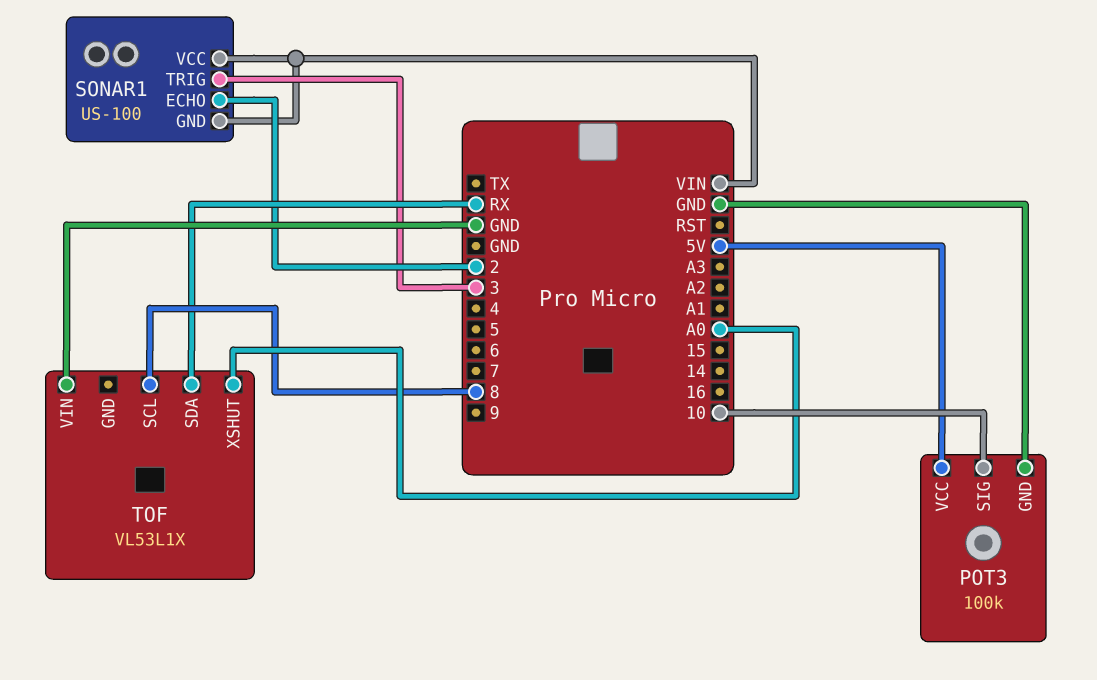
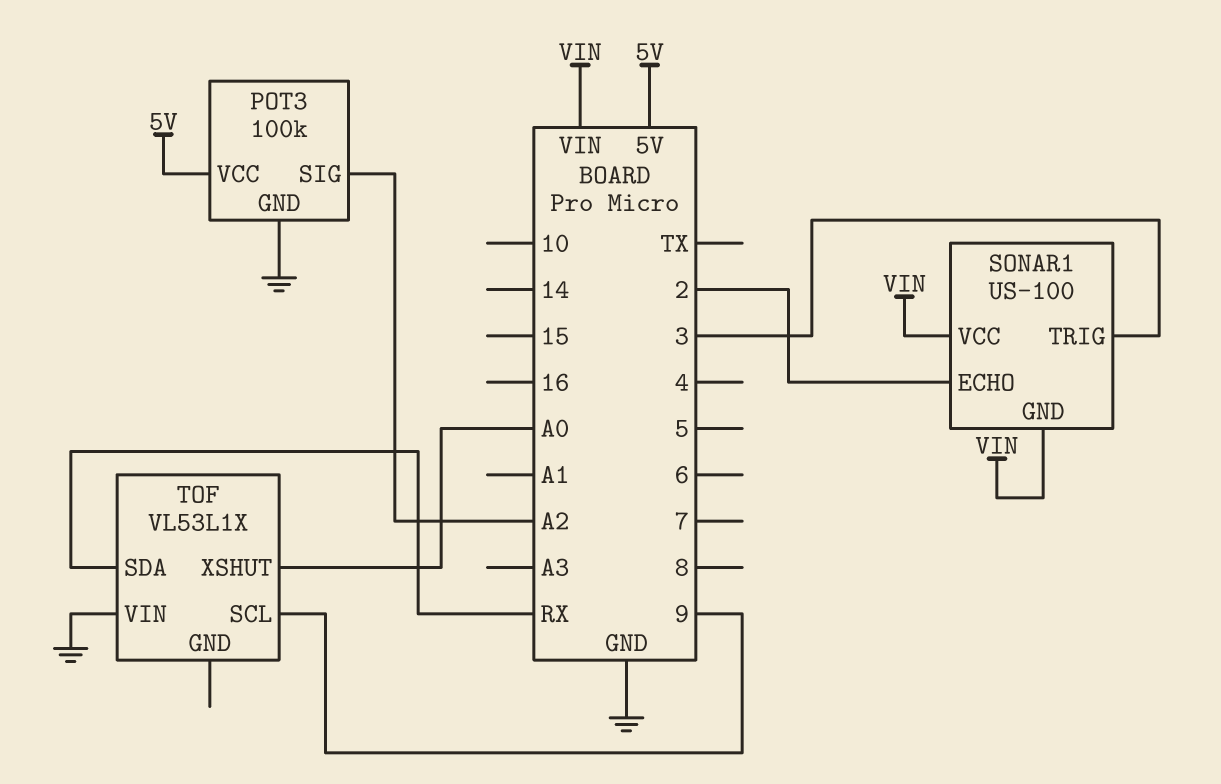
POT3 pin SIG: 10 -> A2
TOF pin SCL: 8 -> 9

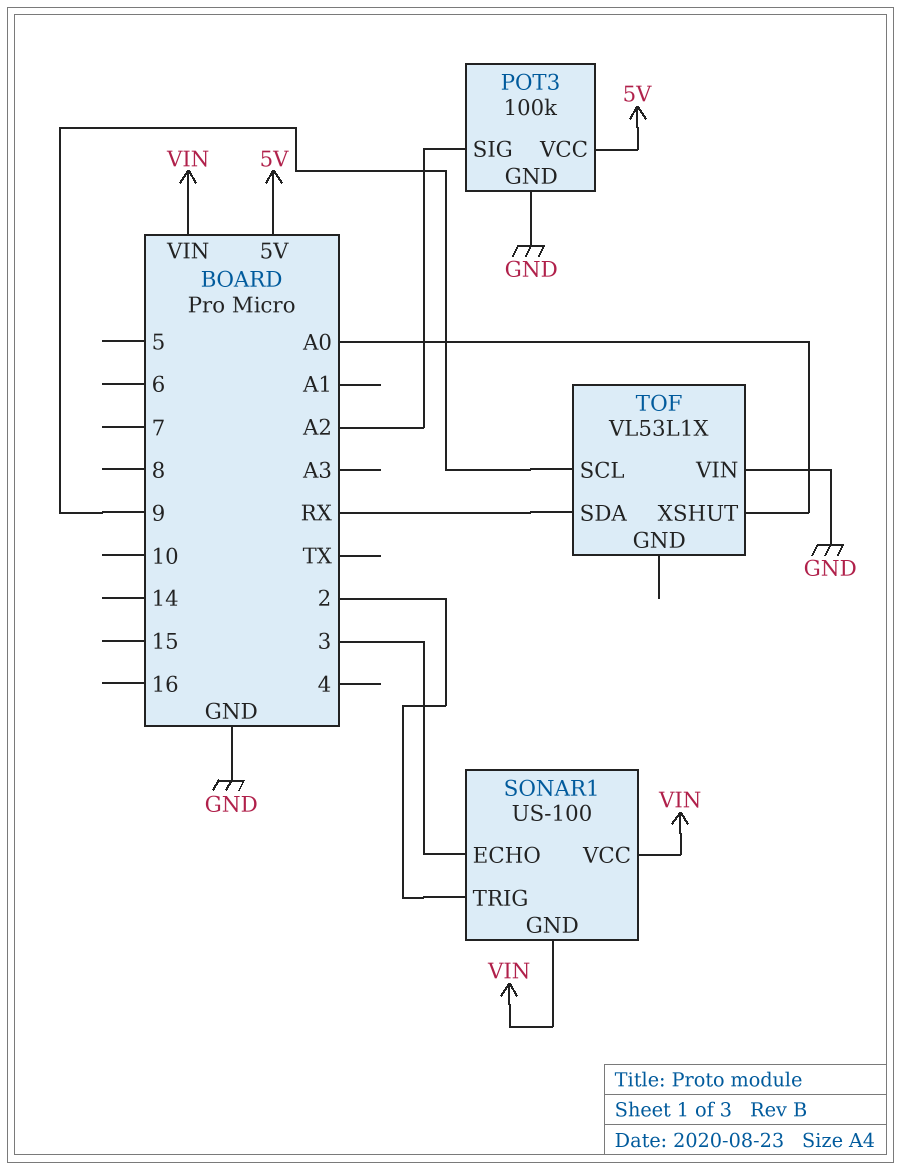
SONAR1 pin ECHO: 2 -> 3
SONAR1 pin TRIG: 3 -> 2

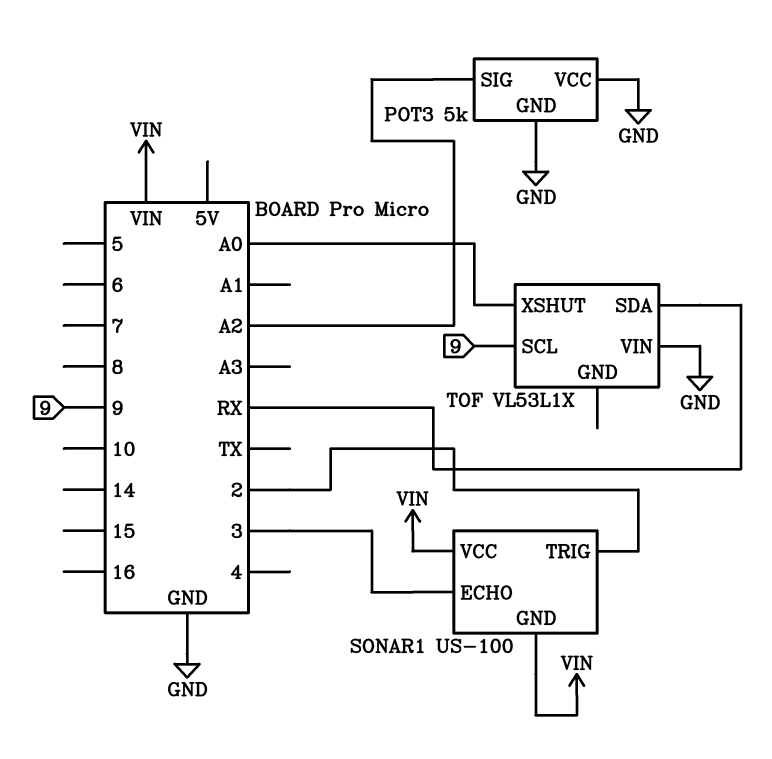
POT3: 100k -> 5k
POT3 pin VCC: 5V -> GND

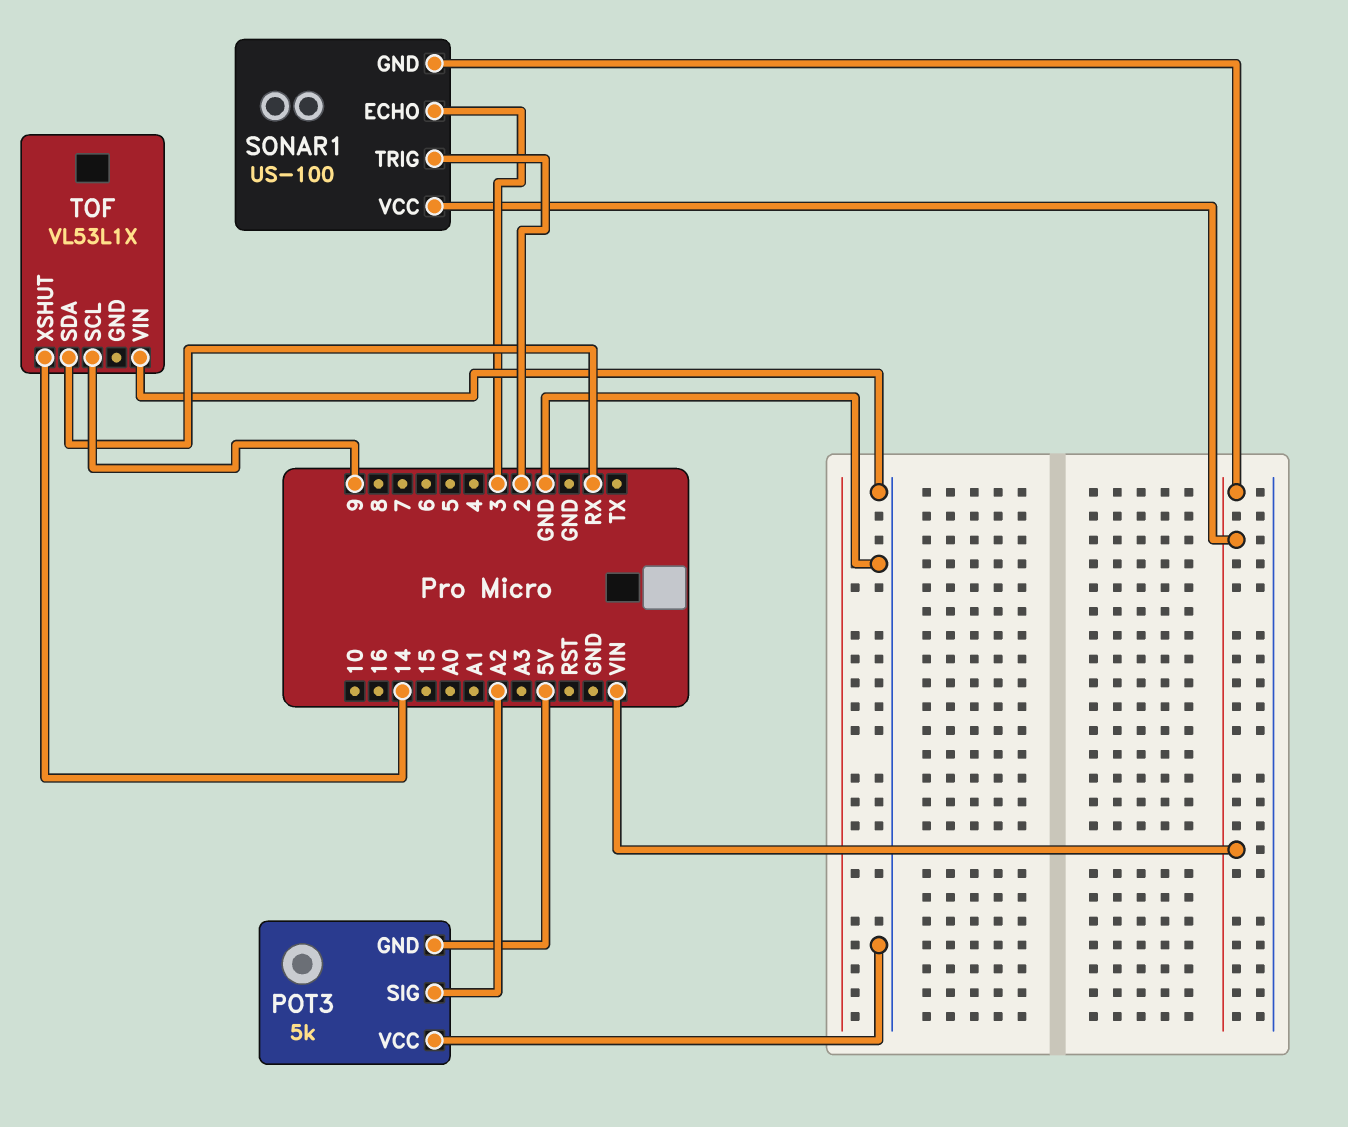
POT3 pin GND: GND -> 5V
TOF pin XSHUT: A0 -> 14

